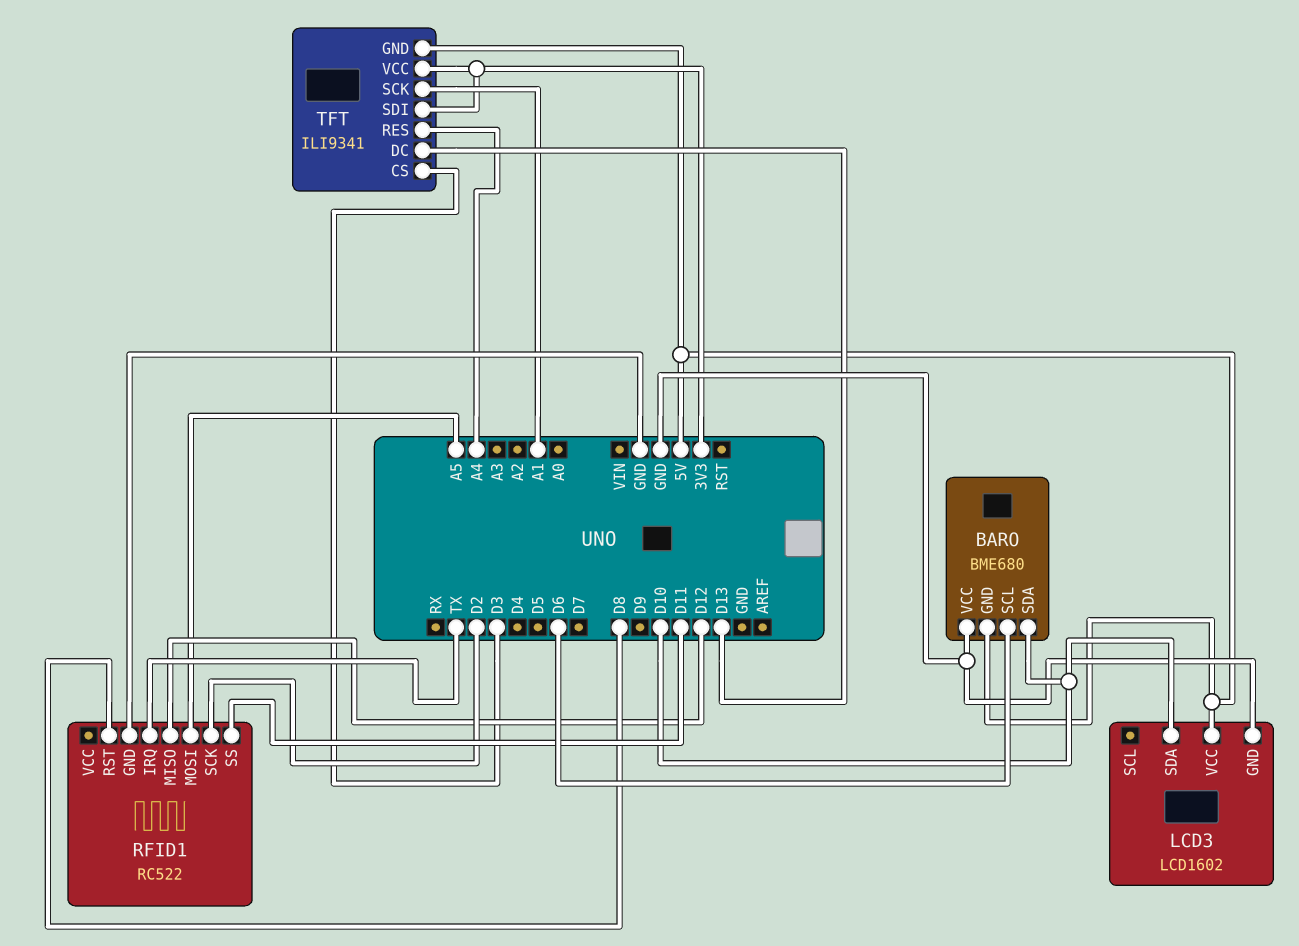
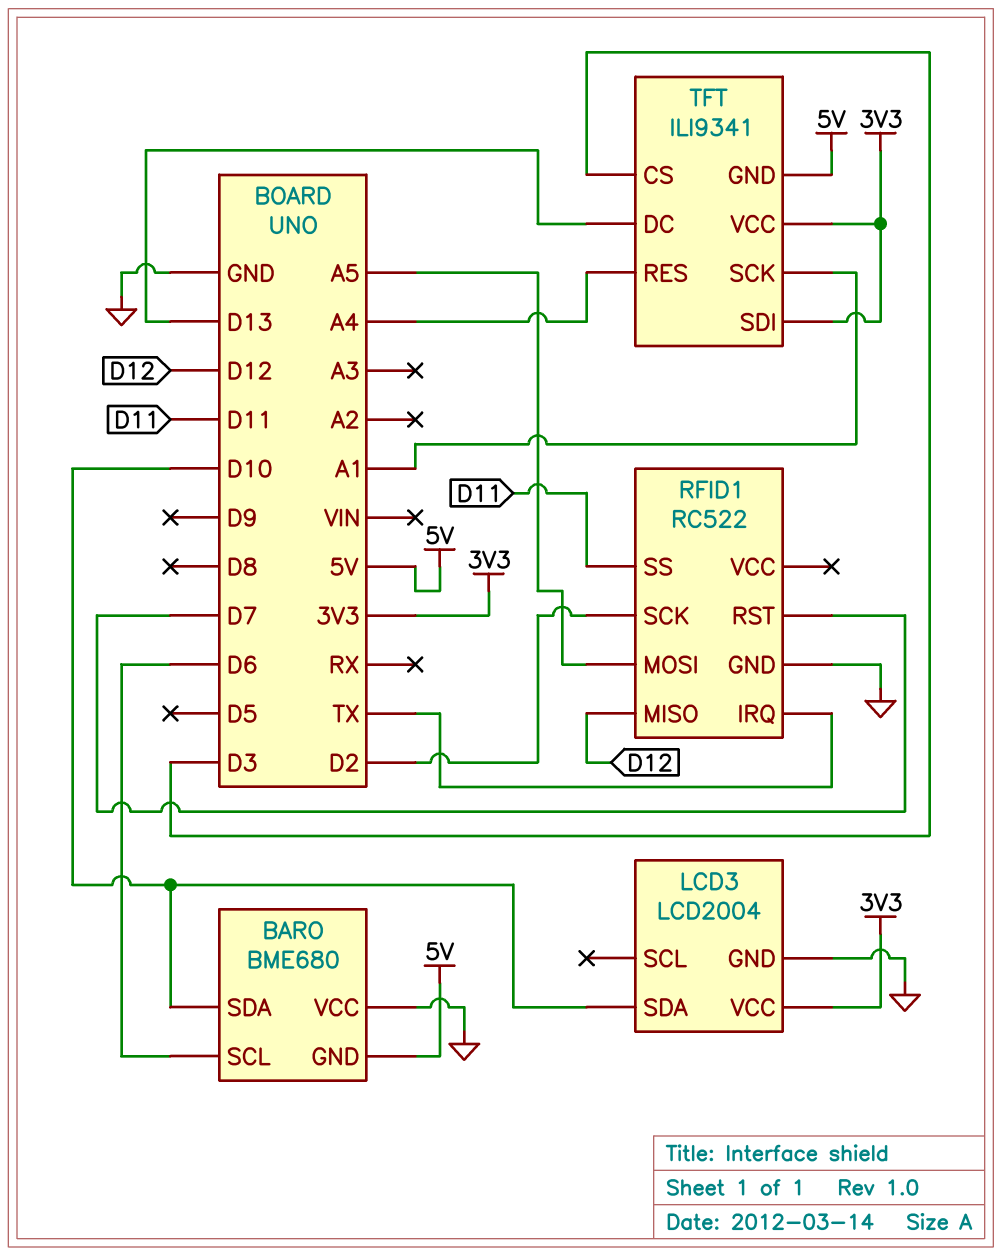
LCD3: LCD1602 -> LCD2004
LCD3 pin VCC: 5V -> 3V3
RFID1 pin RST: D8 -> D7

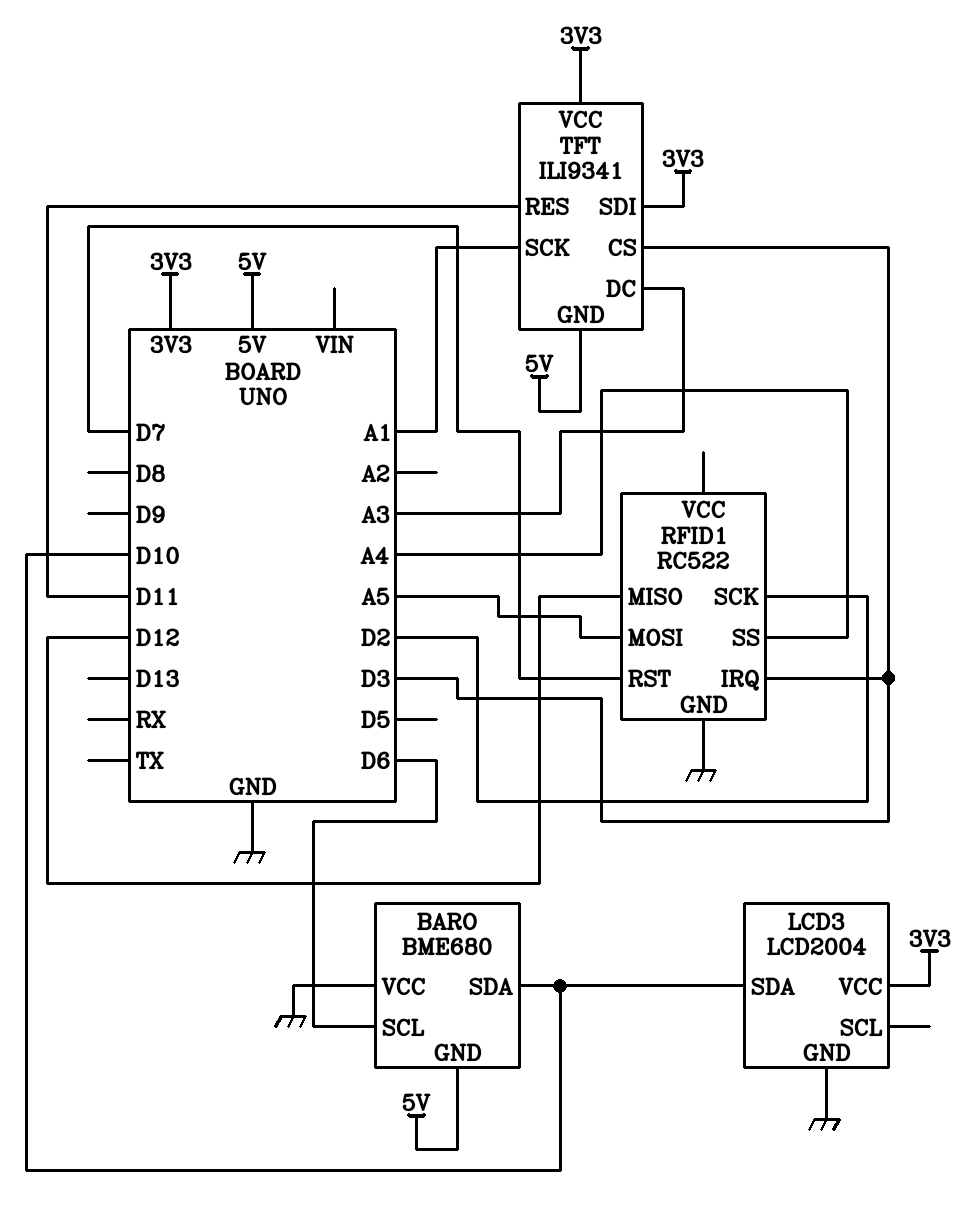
RFID1 pin IRQ: TX -> D3
RFID1 pin SS: D11 -> A4
TFT pin DC: D13 -> A3
TFT pin RES: A4 -> D11

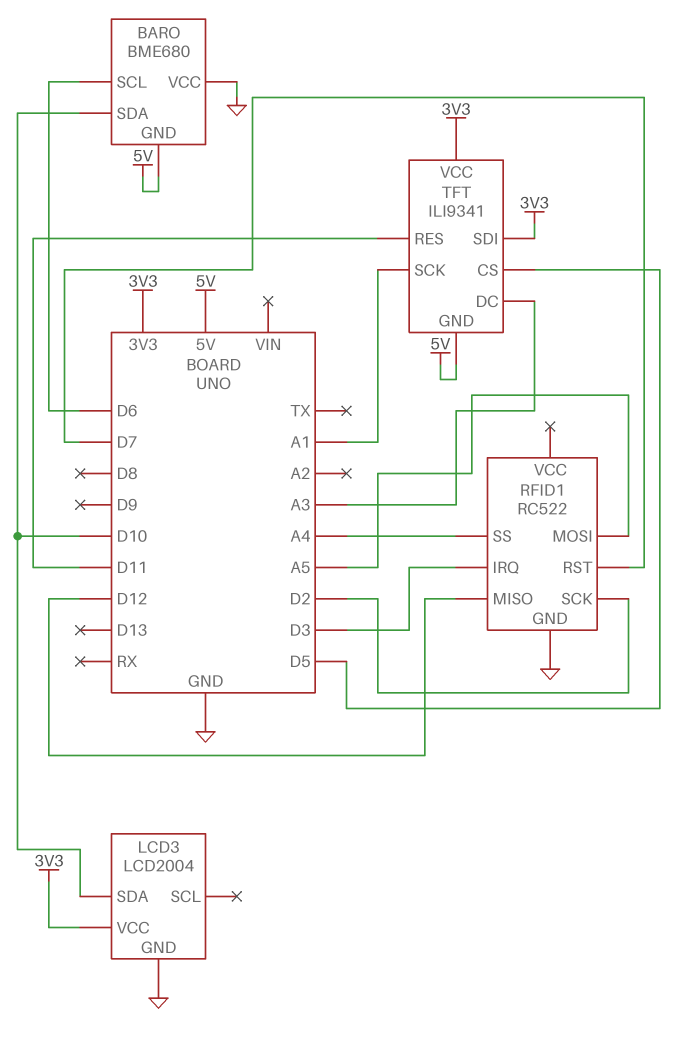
TFT pin CS: D3 -> D5

